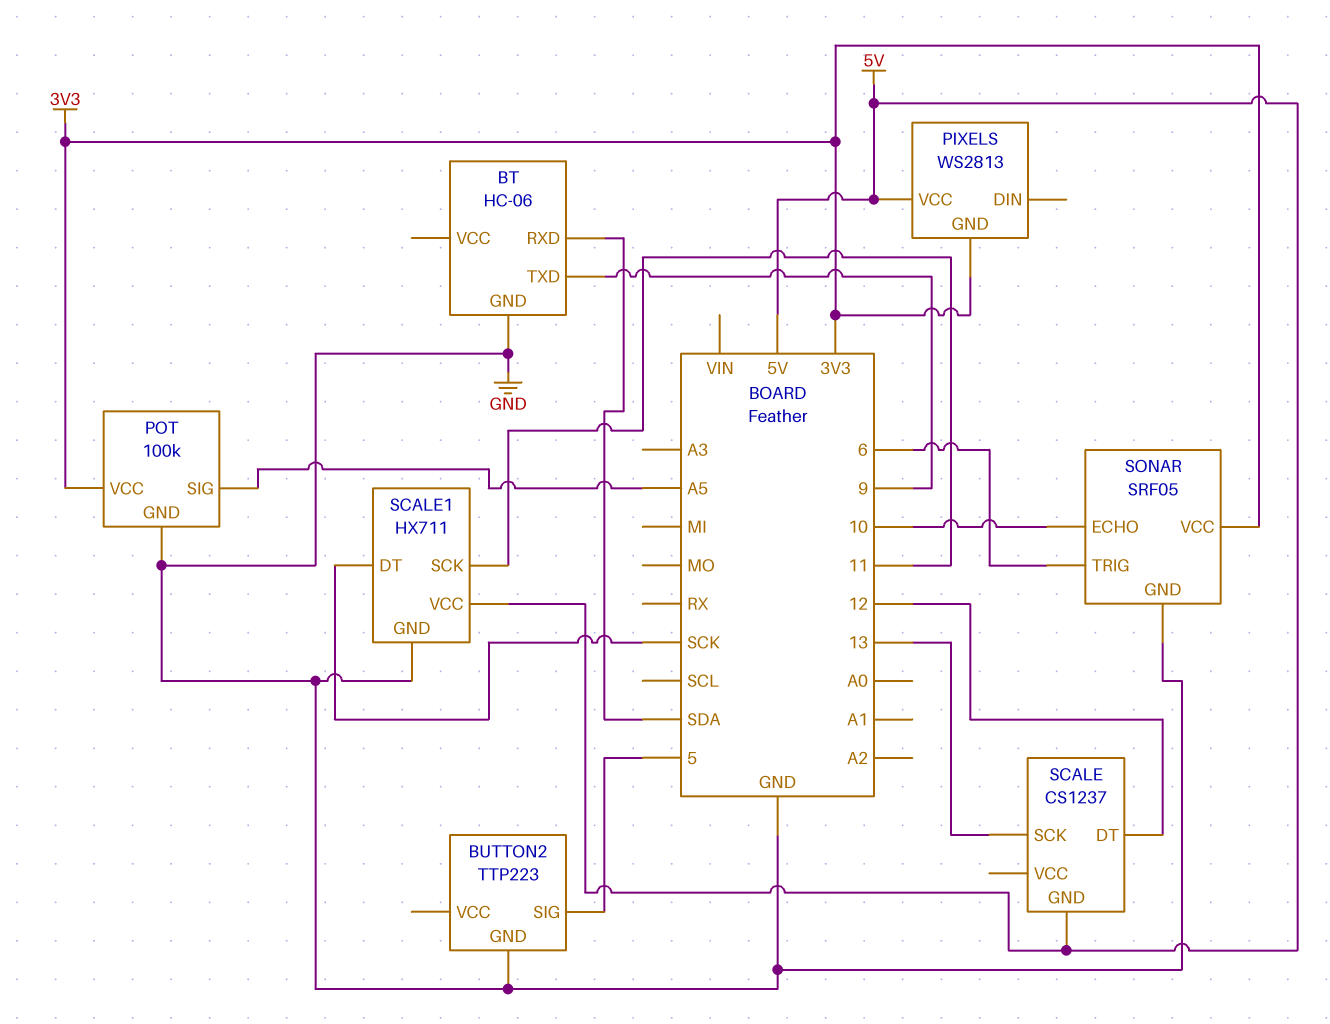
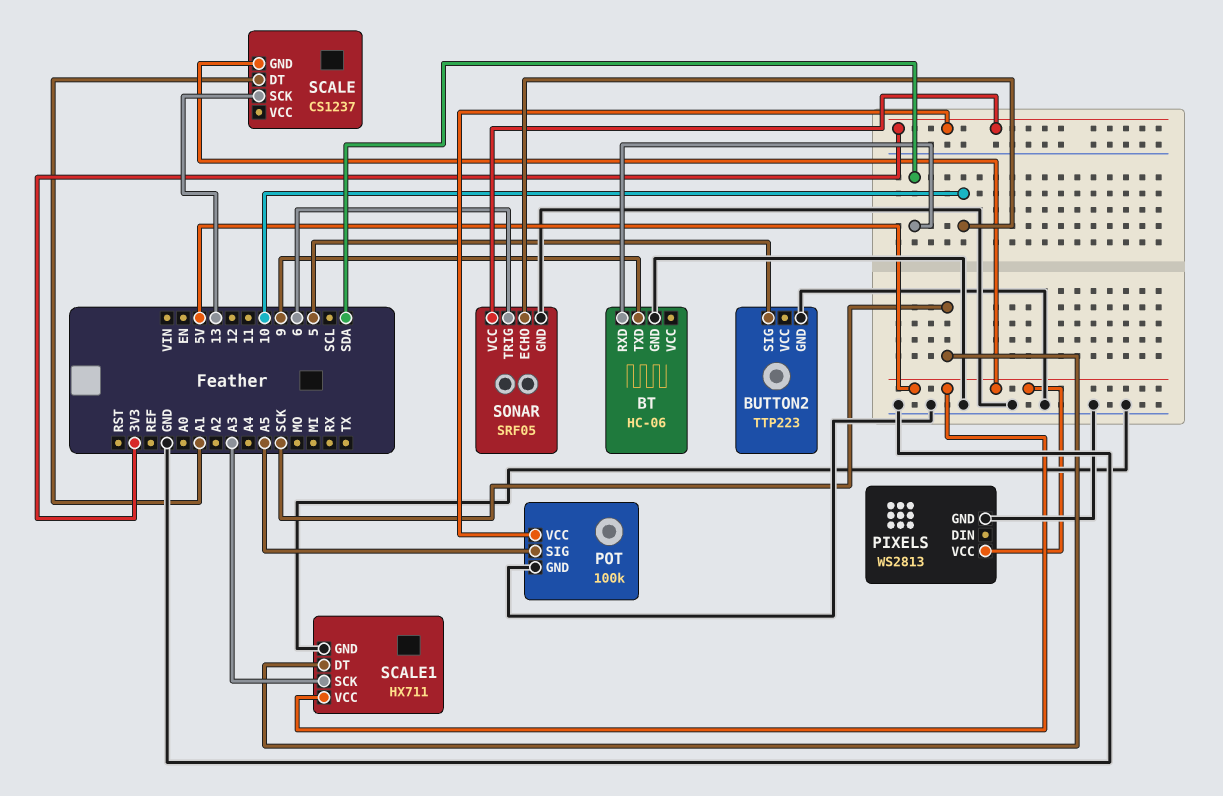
PIXELS pin GND: 3V3 -> GND
SCALE pin DT: 12 -> A1
SCALE1 pin SCK: 11 -> A3

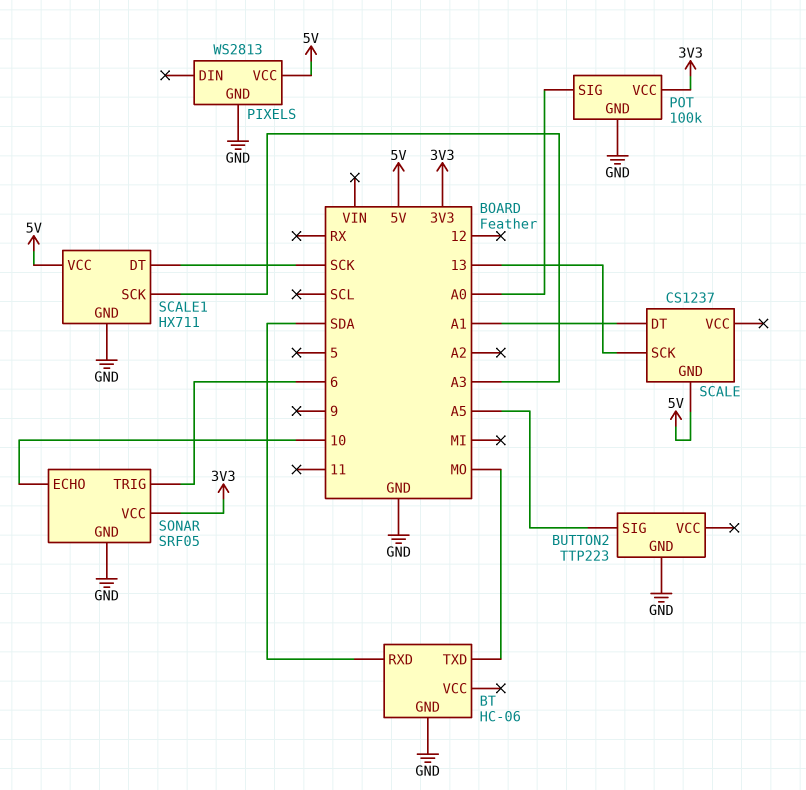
BT pin TXD: 9 -> MO
BUTTON2 pin SIG: 5 -> A5
POT pin SIG: A5 -> A0

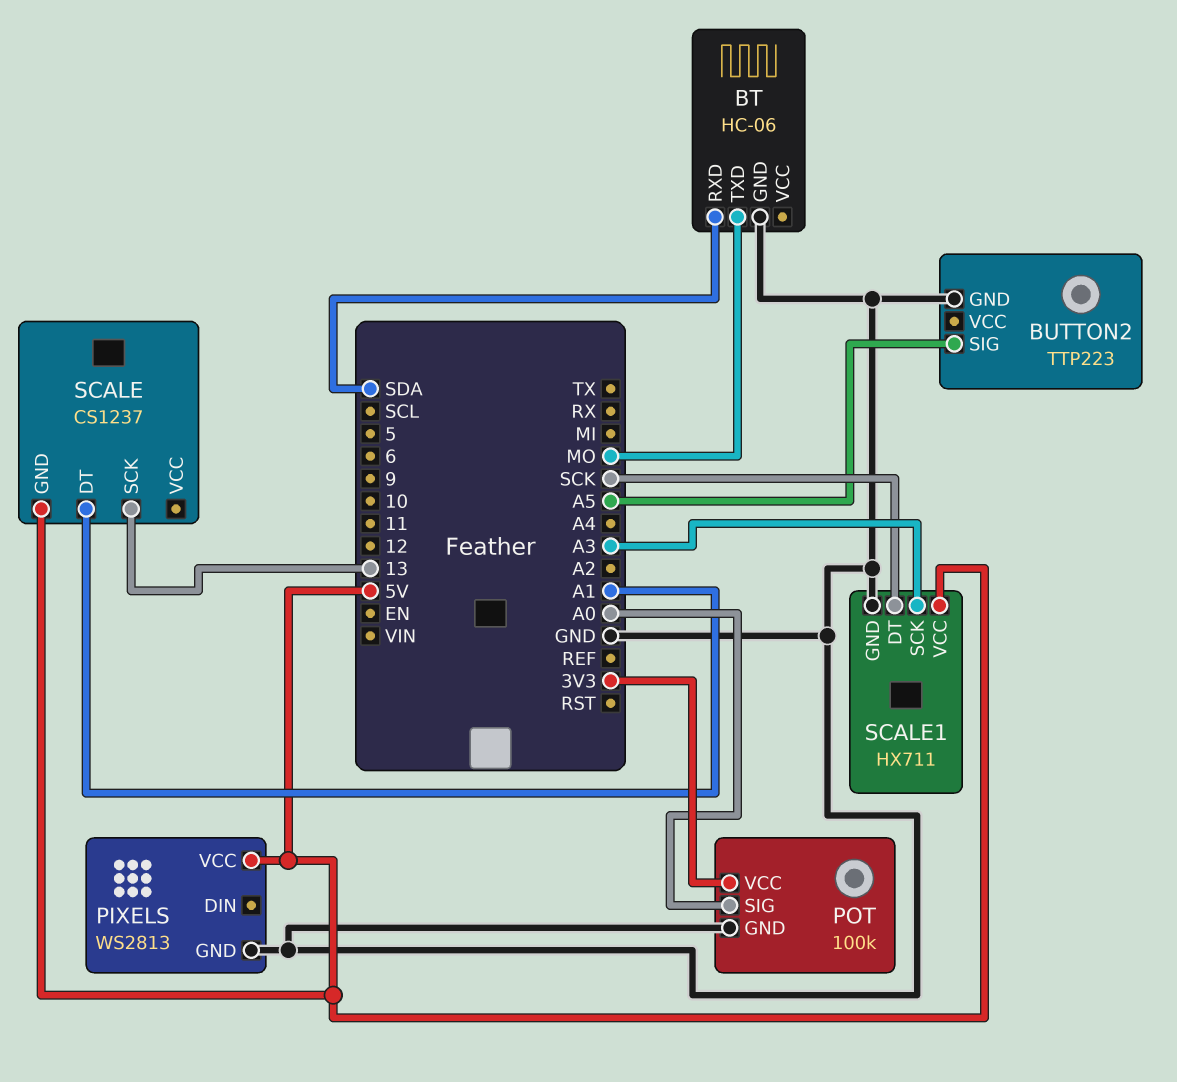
SONAR: SRF05 -> none
SONAR pin ECHO: 10 -> none
SONAR pin GND: GND -> none
SONAR pin TRIG: 6 -> none
SONAR pin VCC: 3V3 -> none

